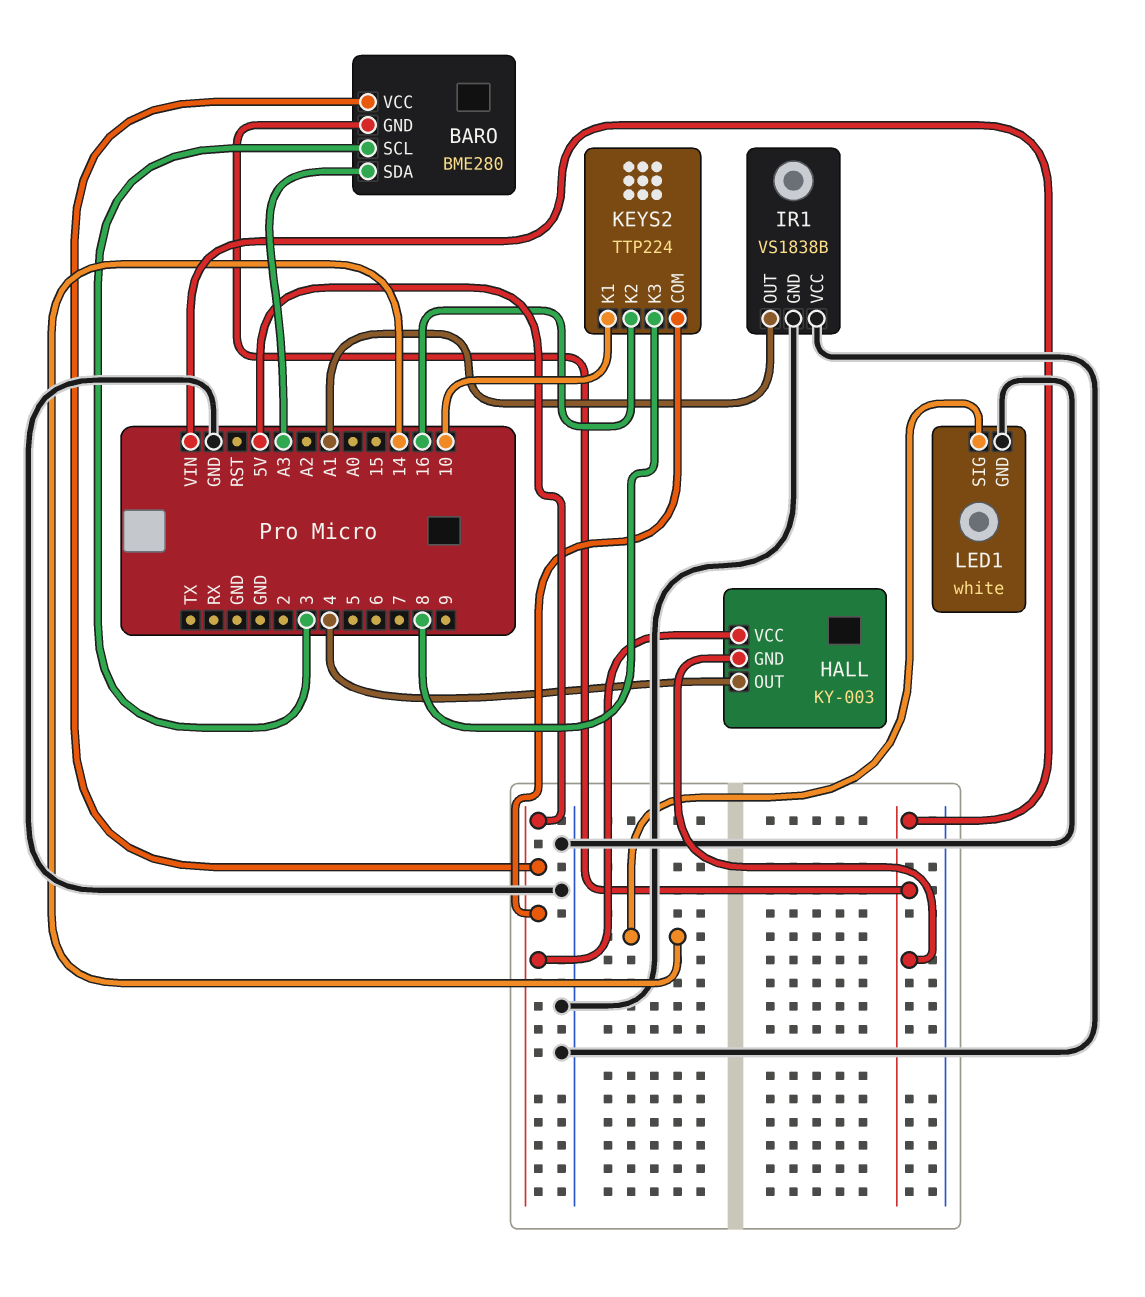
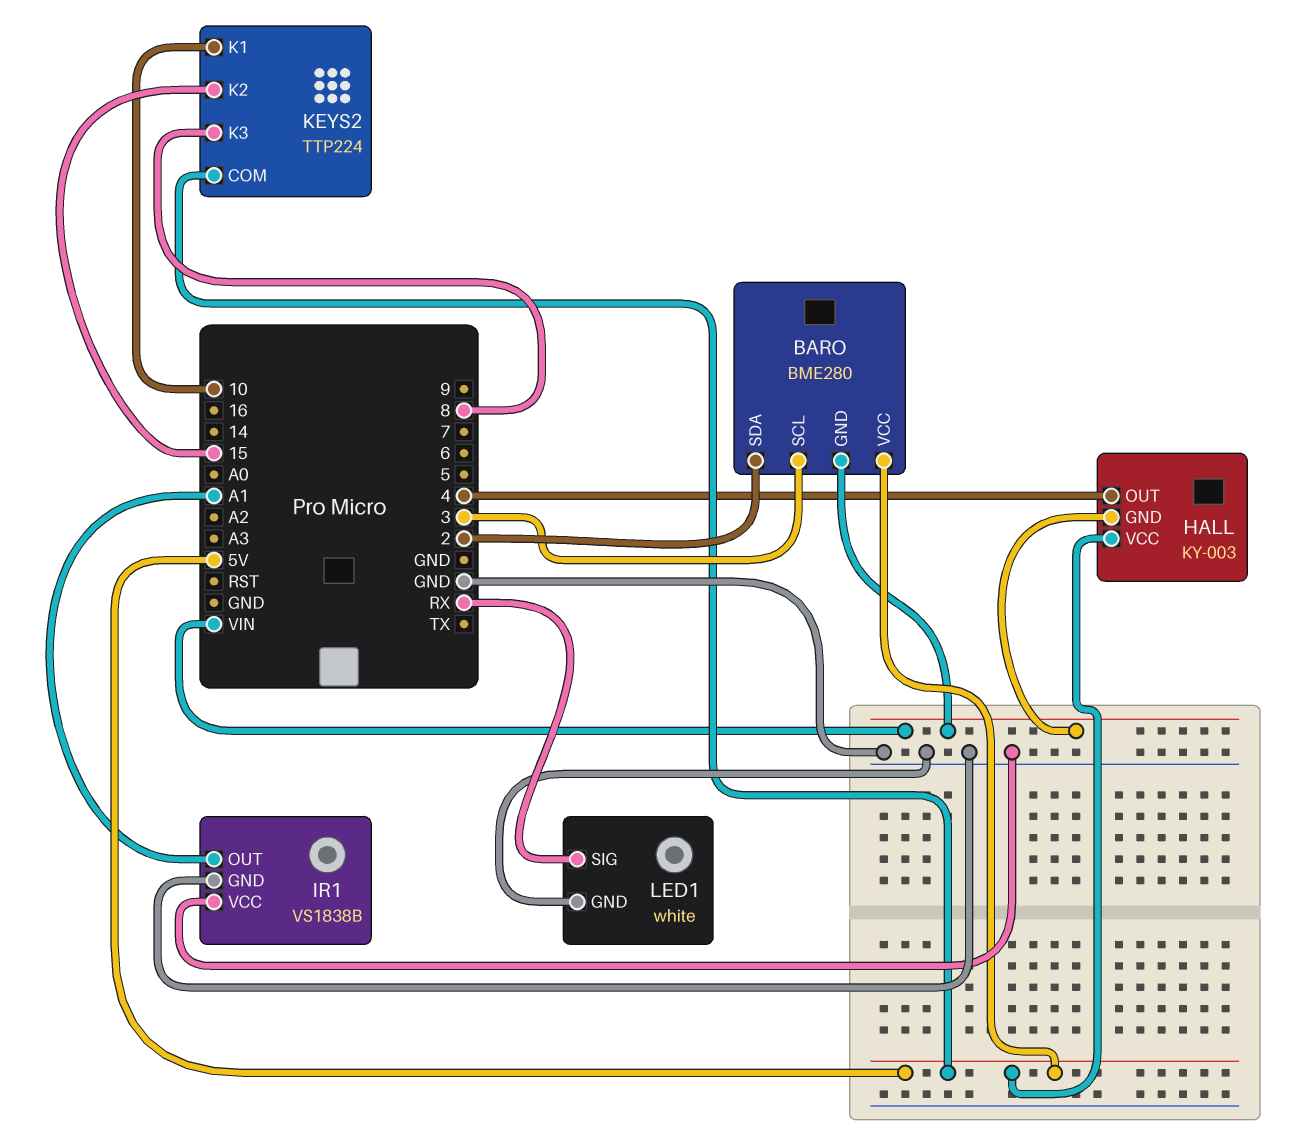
BARO pin SDA: A3 -> 2
KEYS2 pin K2: 16 -> 15
LED1 pin SIG: 14 -> RX

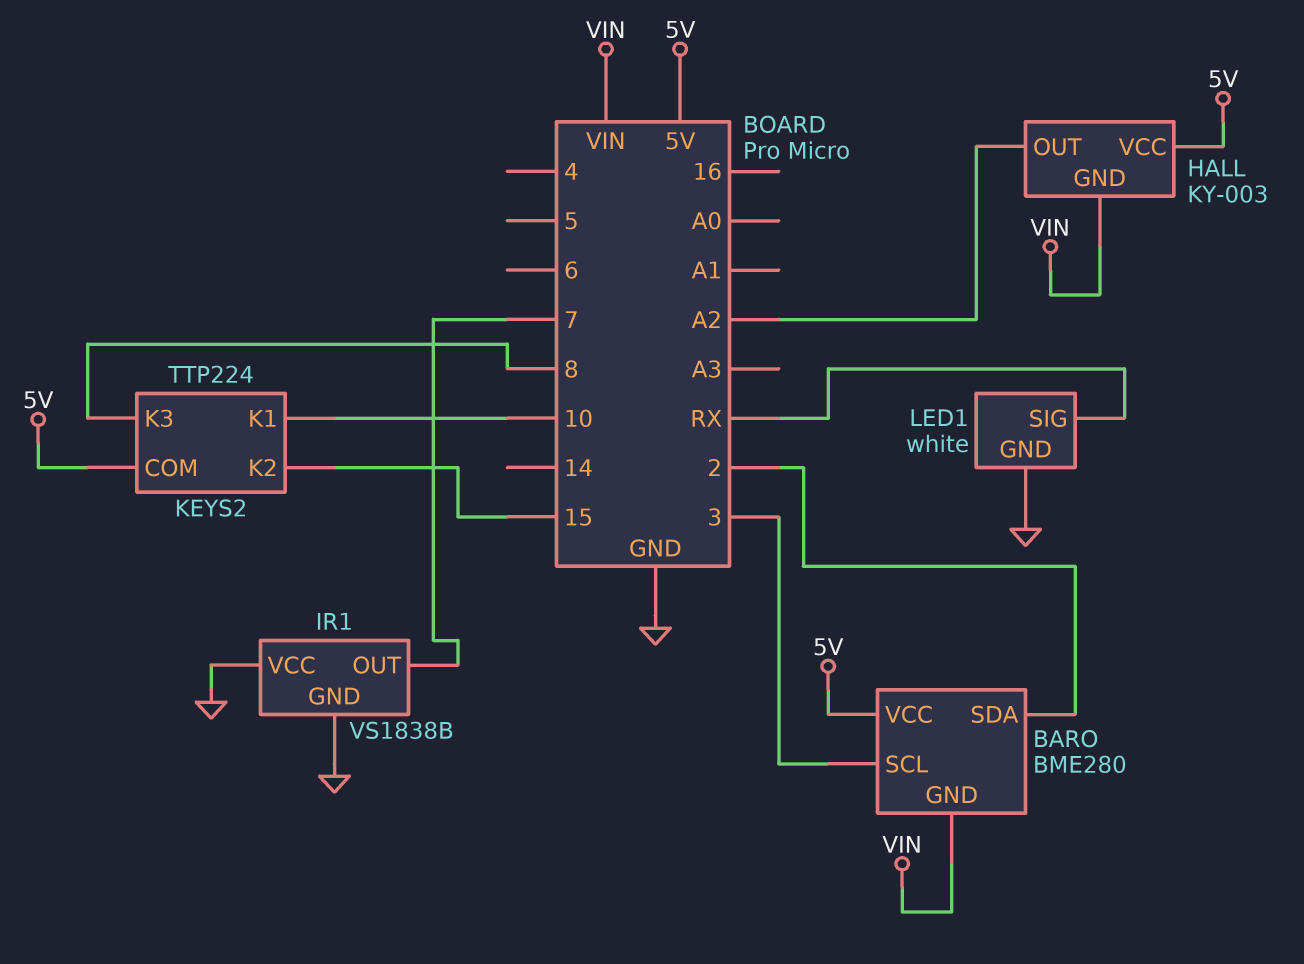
HALL pin OUT: 4 -> A2
IR1 pin OUT: A1 -> 7

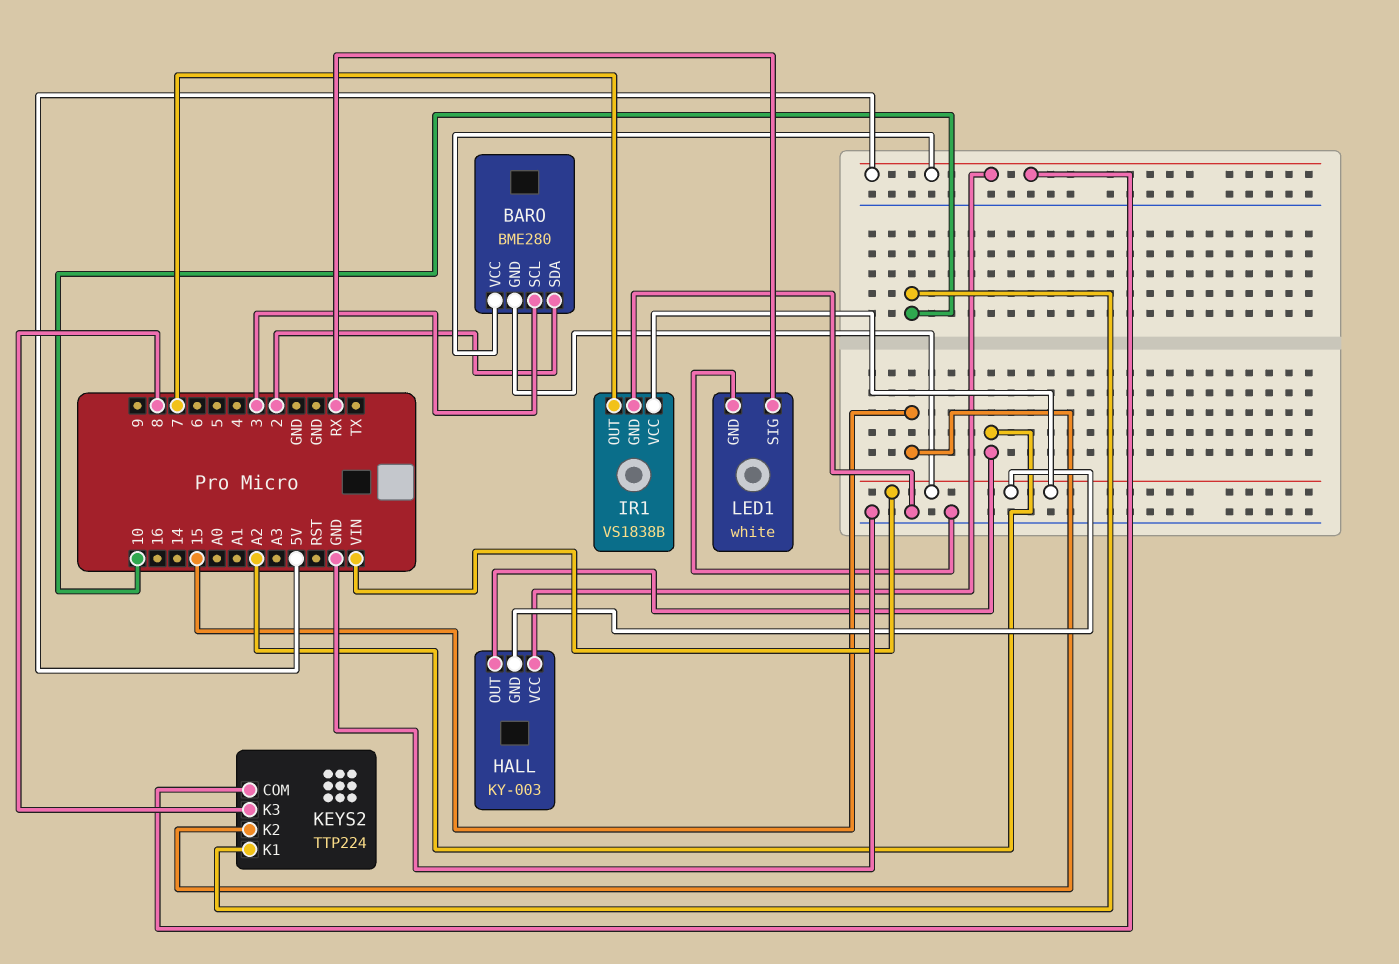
IR1 pin VCC: GND -> VIN

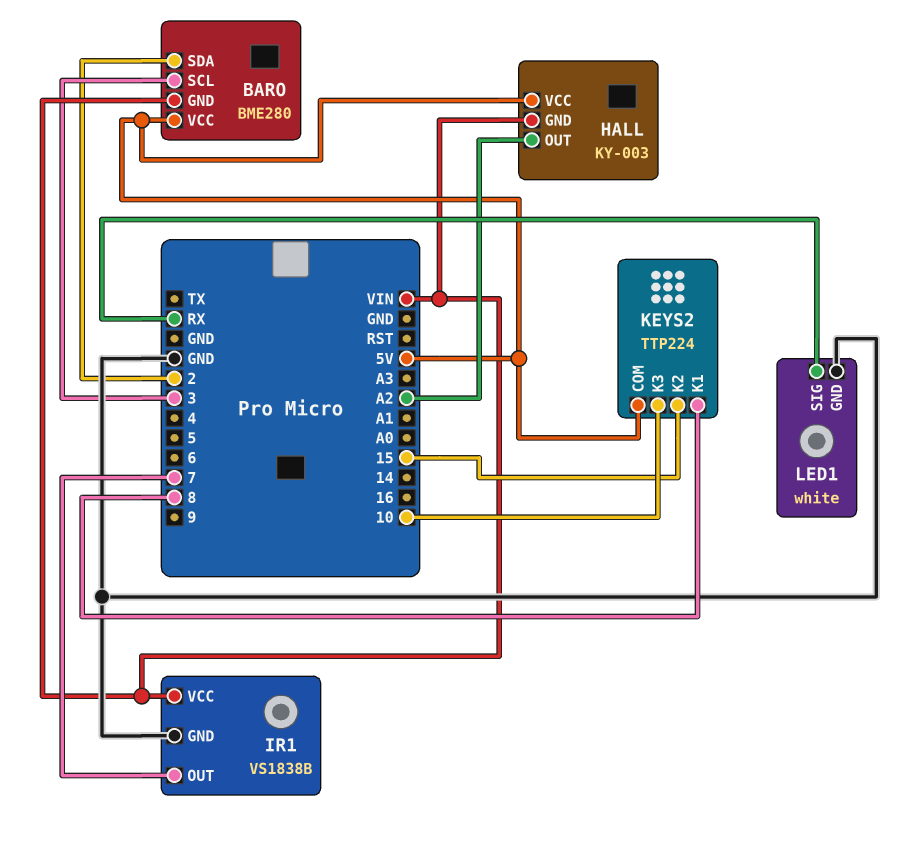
KEYS2 pin K1: 10 -> 8
KEYS2 pin K3: 8 -> 10

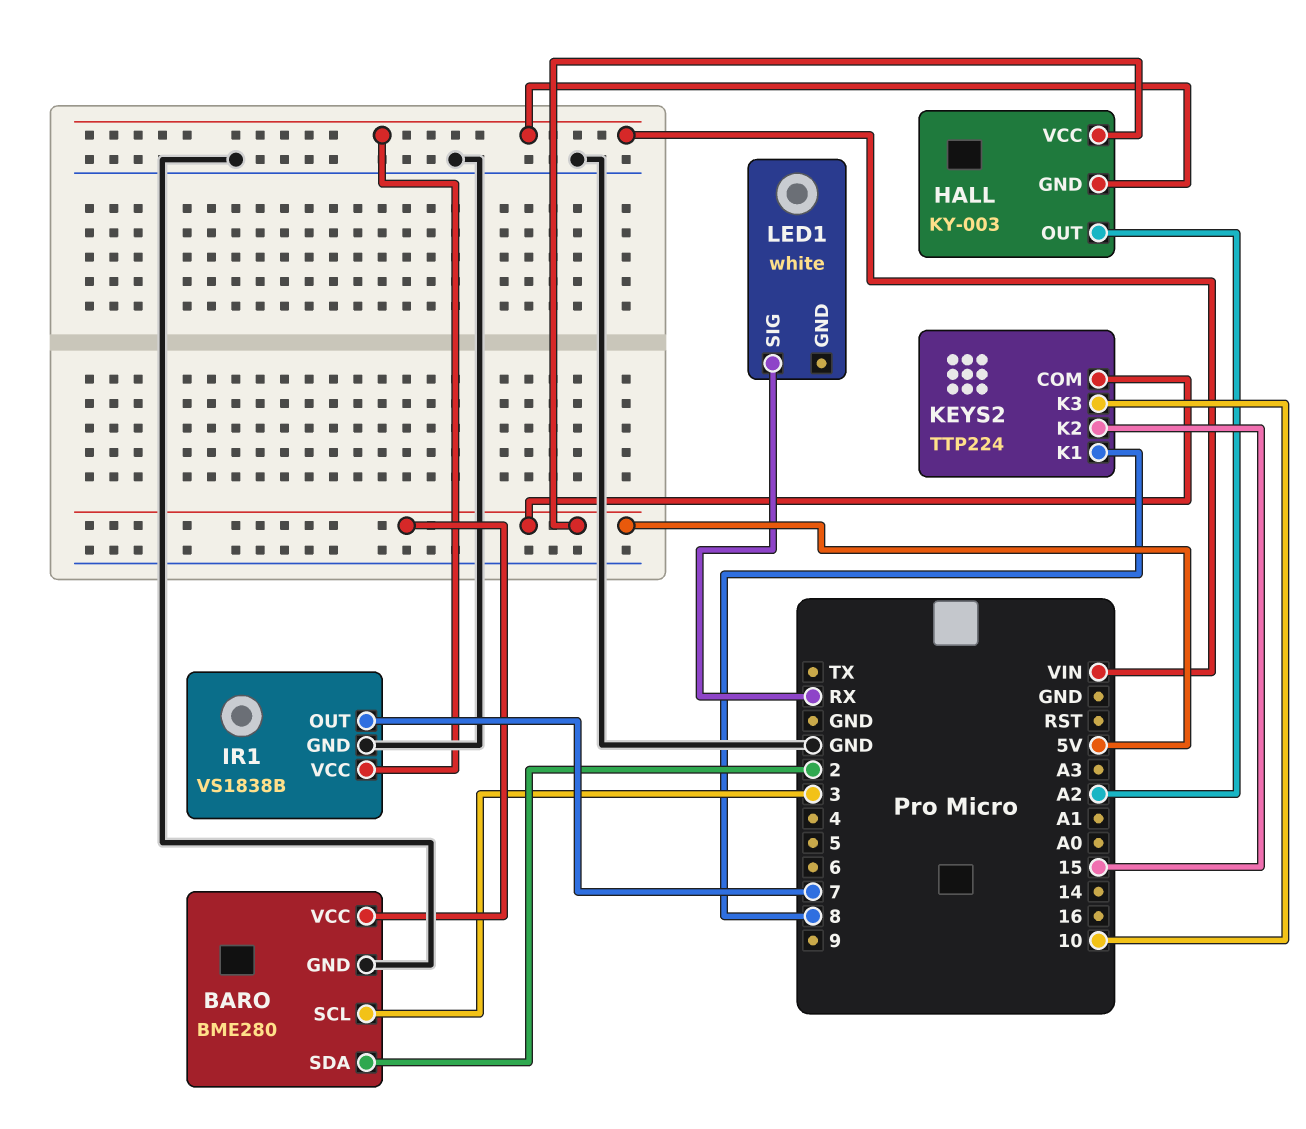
BARO pin GND: VIN -> GND
LED1 pin GND: GND -> none

